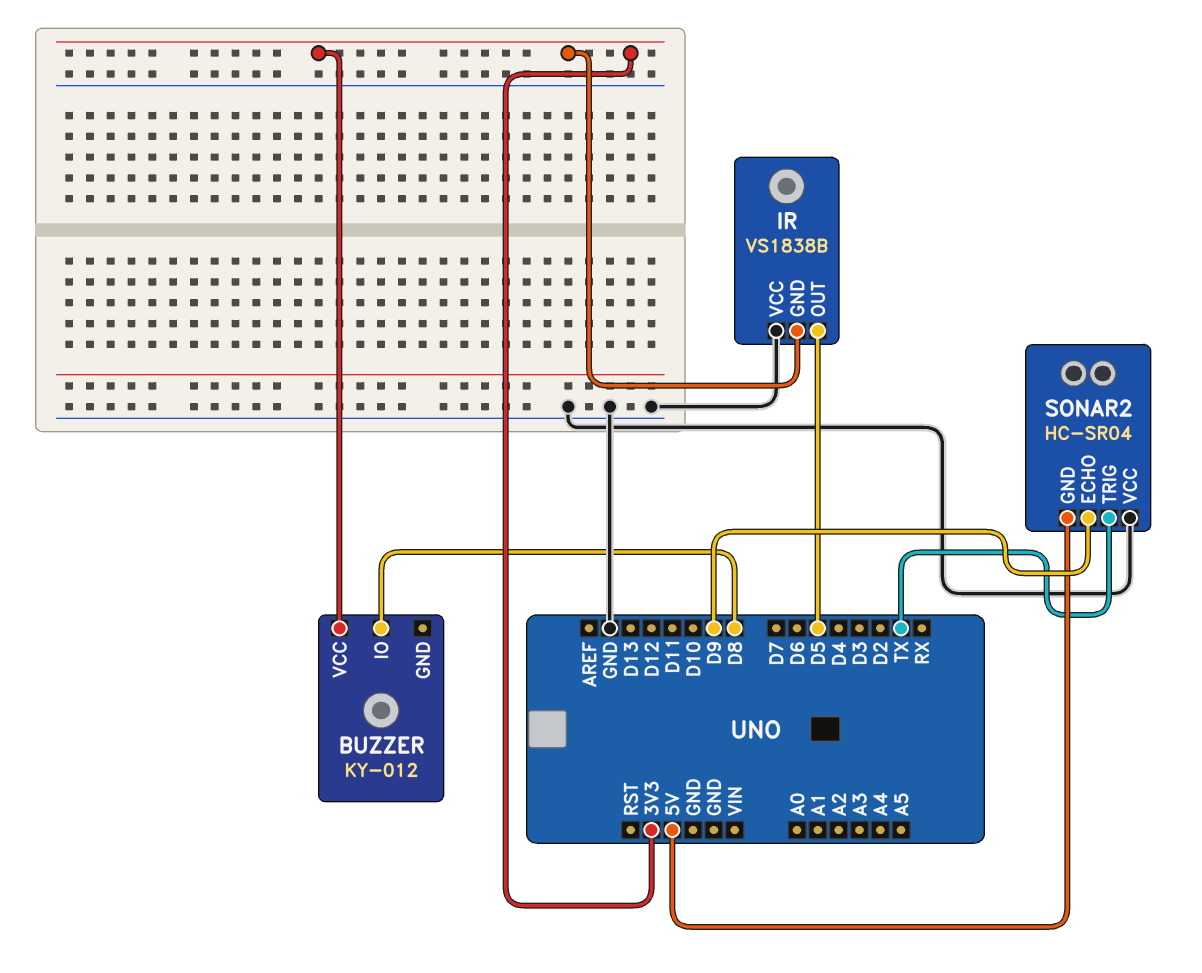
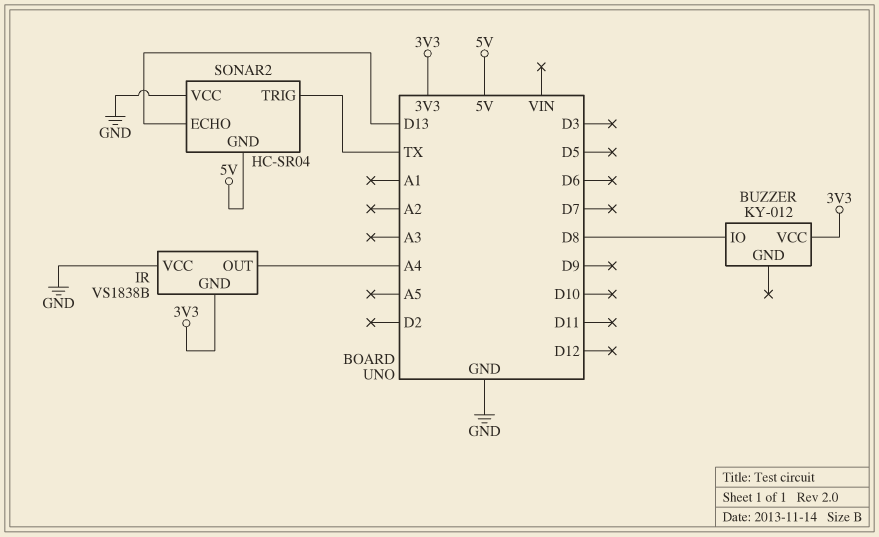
IR pin OUT: D5 -> A4
SONAR2 pin ECHO: D9 -> D13

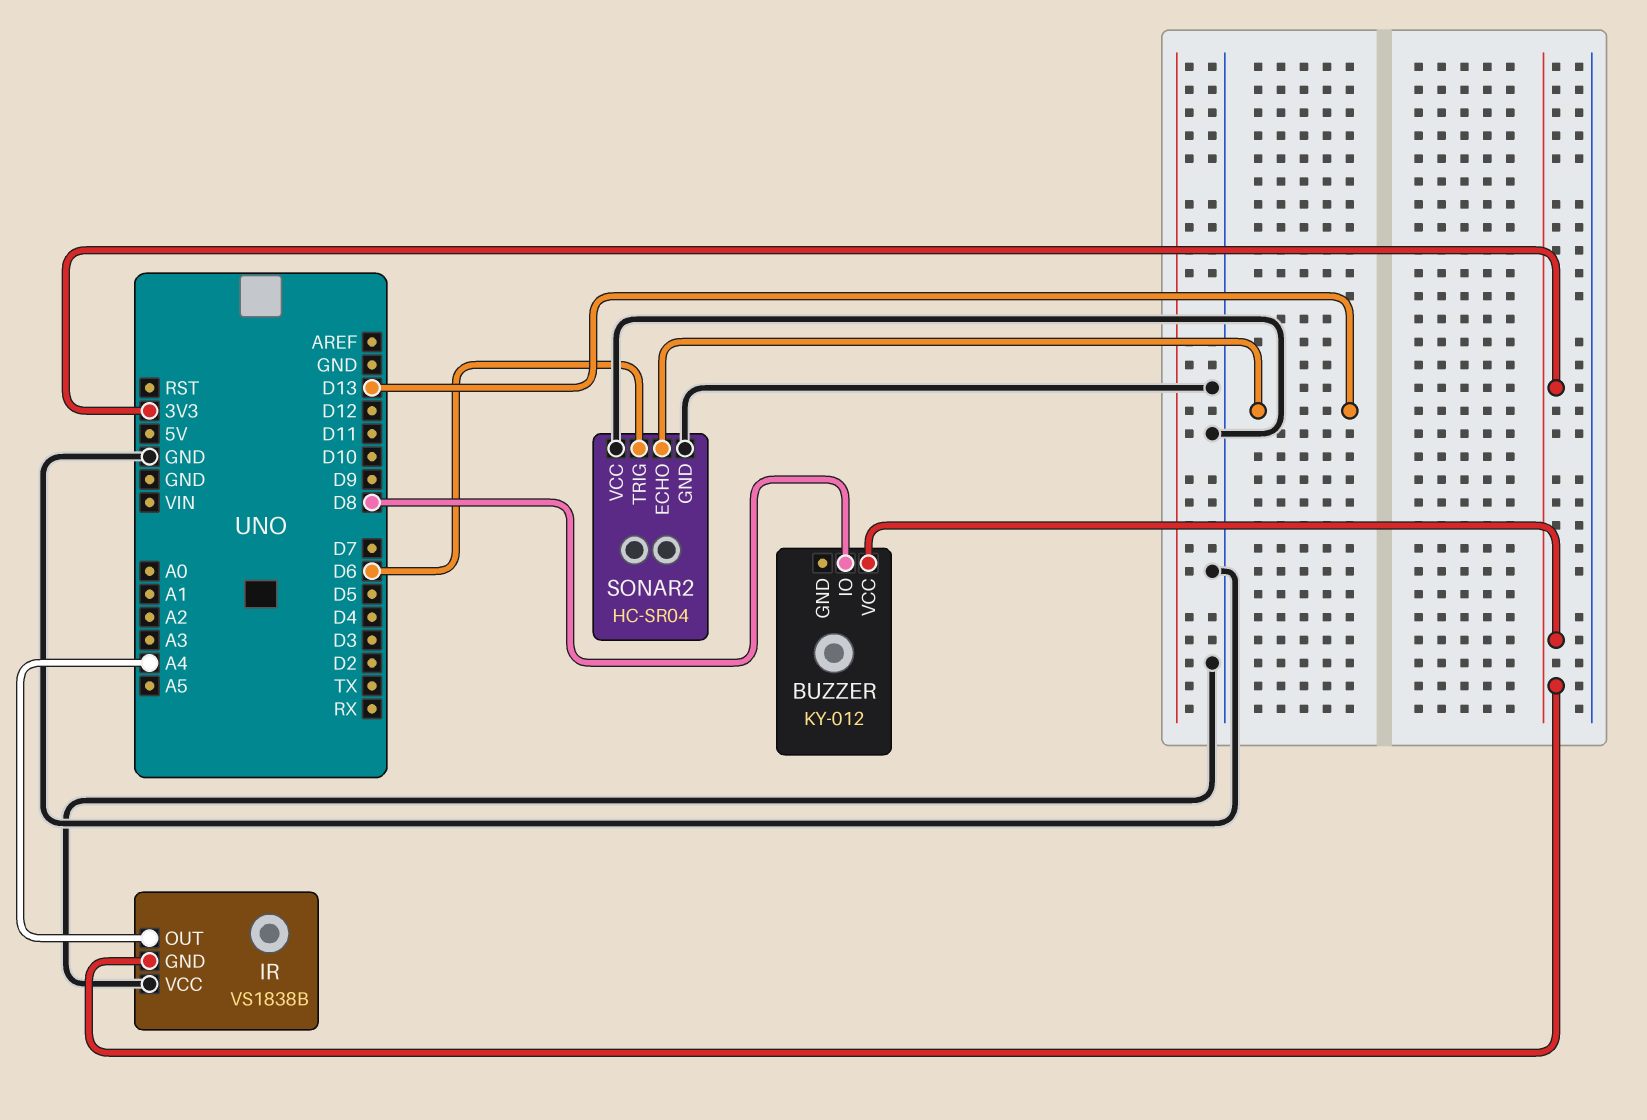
SONAR2 pin GND: 5V -> GND
SONAR2 pin TRIG: TX -> D6

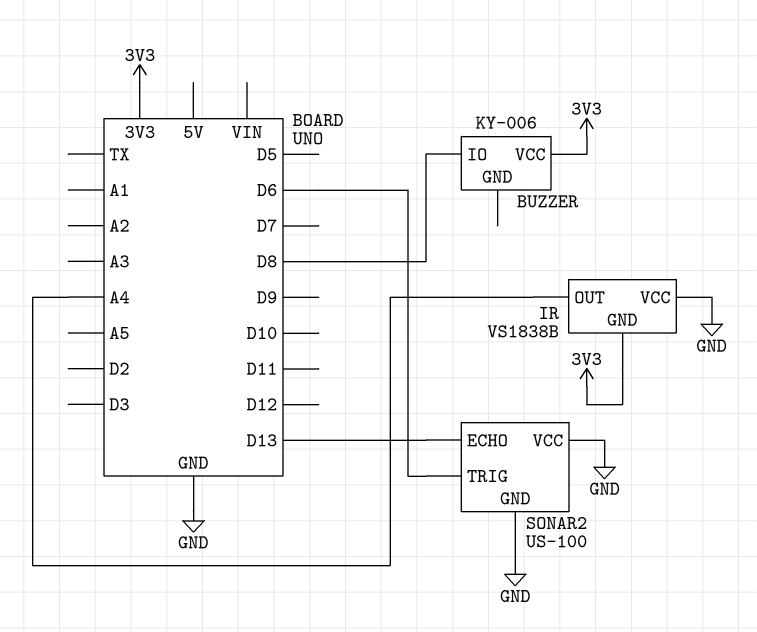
BUZZER: KY-012 -> KY-006
SONAR2: HC-SR04 -> US-100

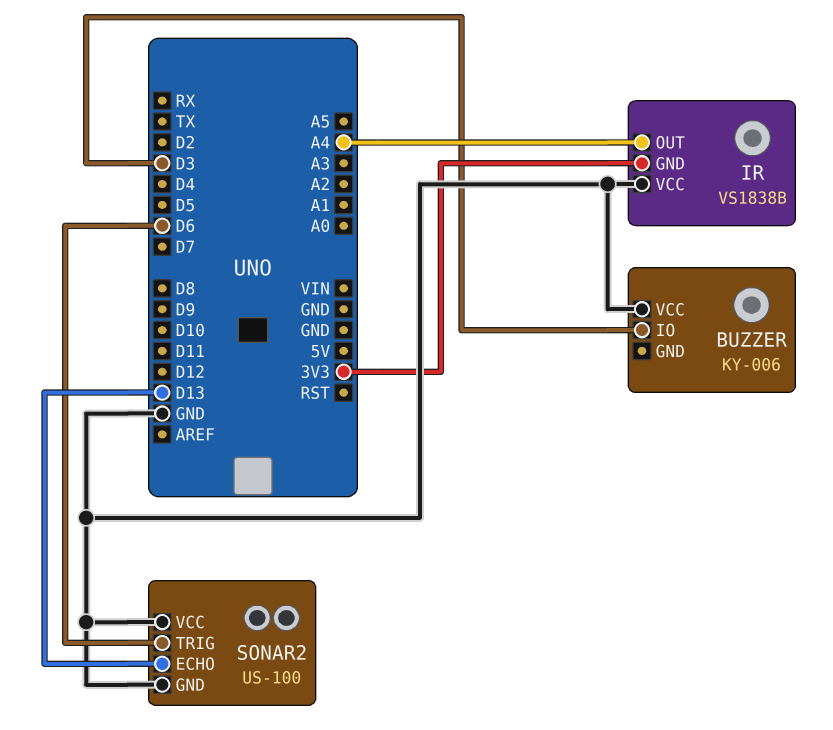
BUZZER pin IO: D8 -> D3
BUZZER pin VCC: 3V3 -> GND

